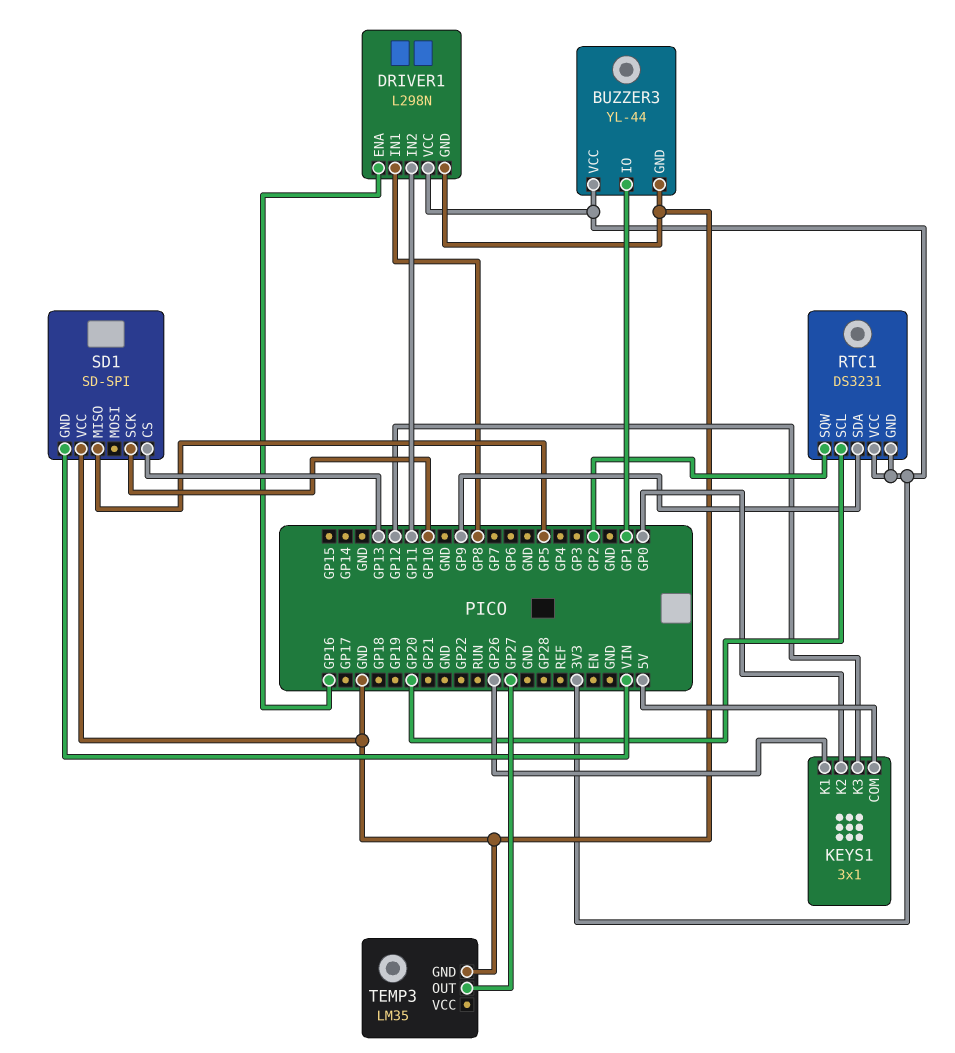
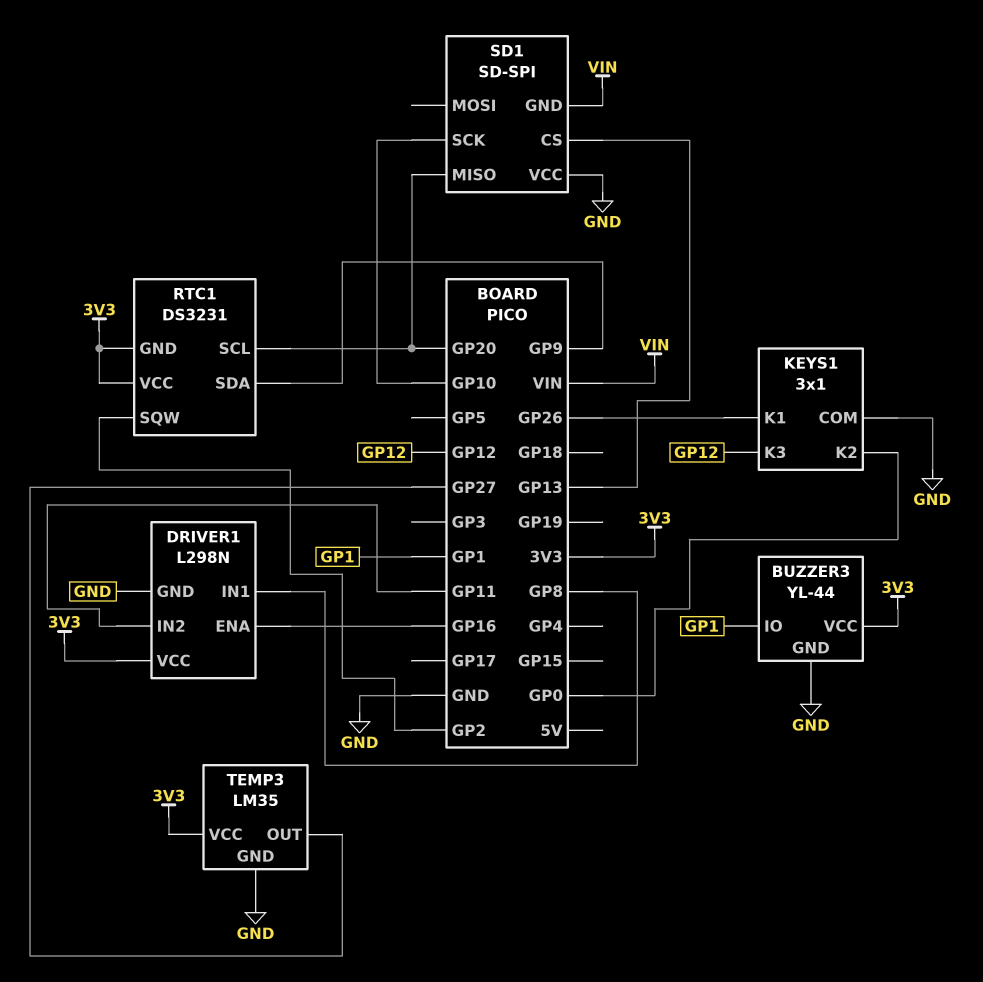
KEYS1 pin COM: 5V -> GND
SD1 pin MISO: GP5 -> GP20
TEMP3 pin VCC: none -> 3V3

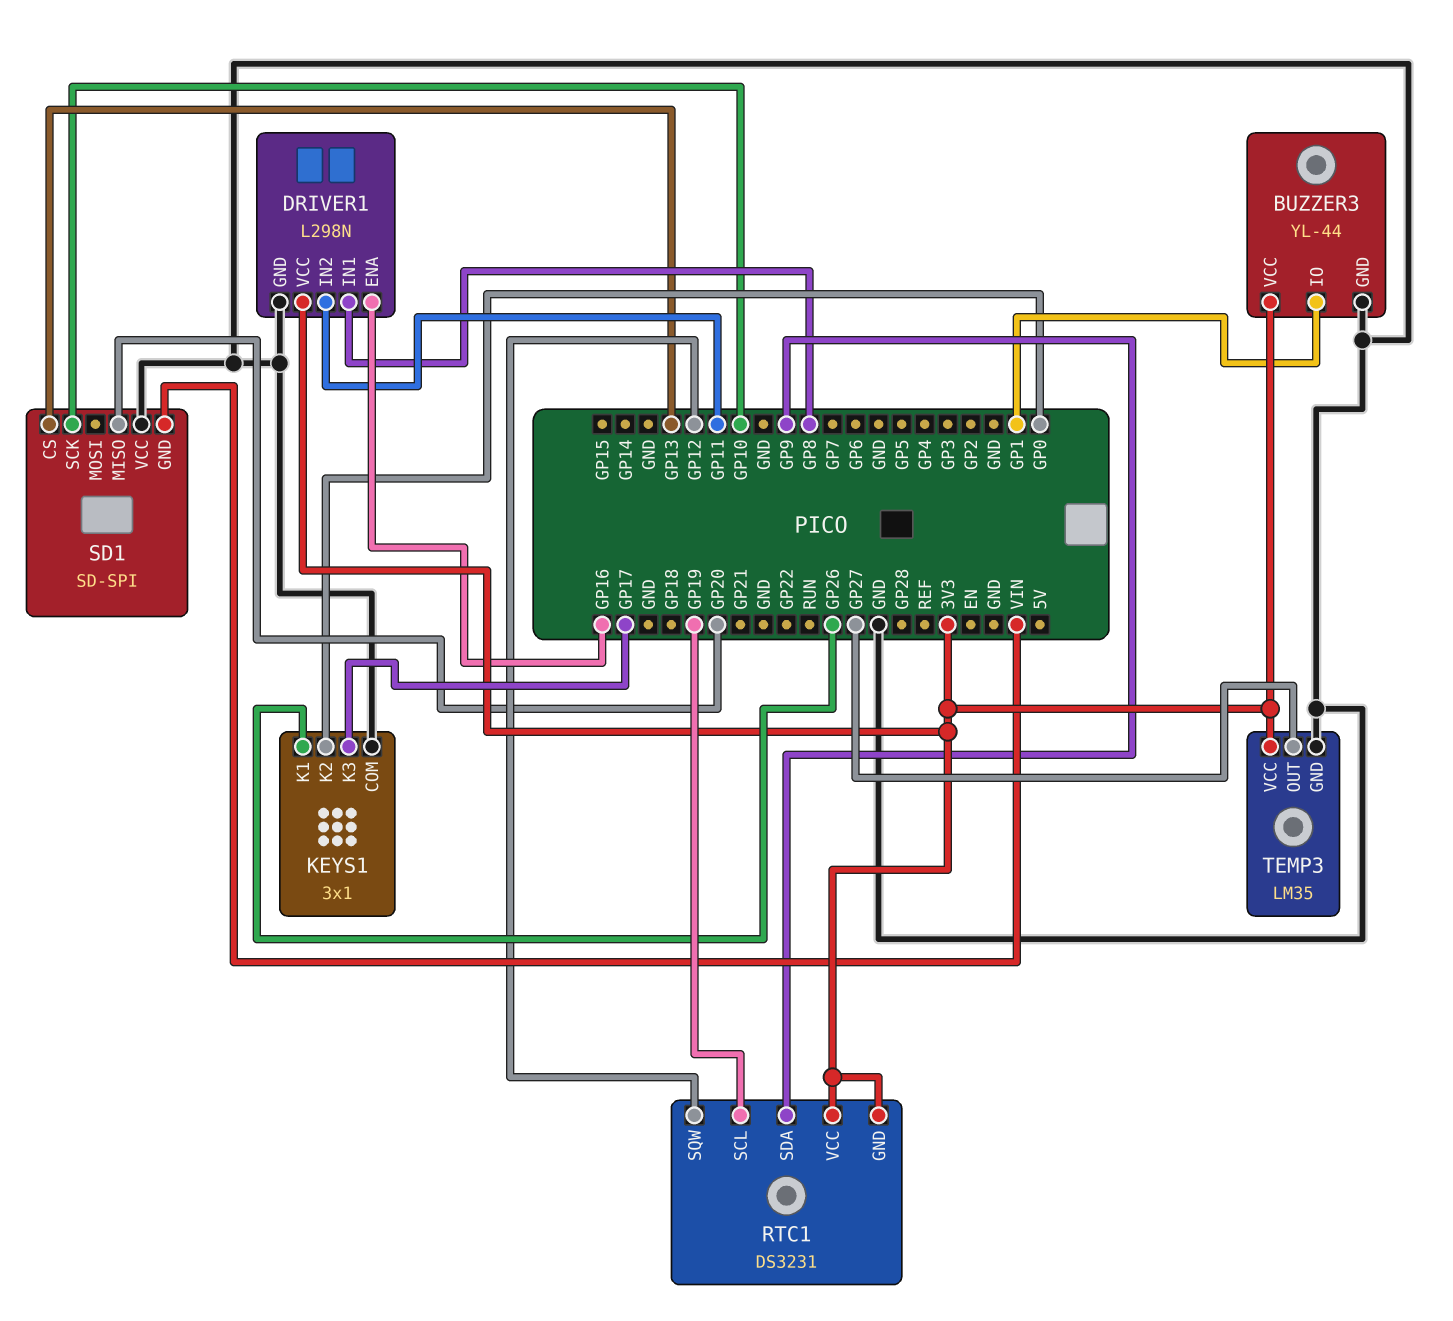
KEYS1 pin K3: GP12 -> GP17
RTC1 pin SCL: GP20 -> GP19
RTC1 pin SQW: GP2 -> GP12

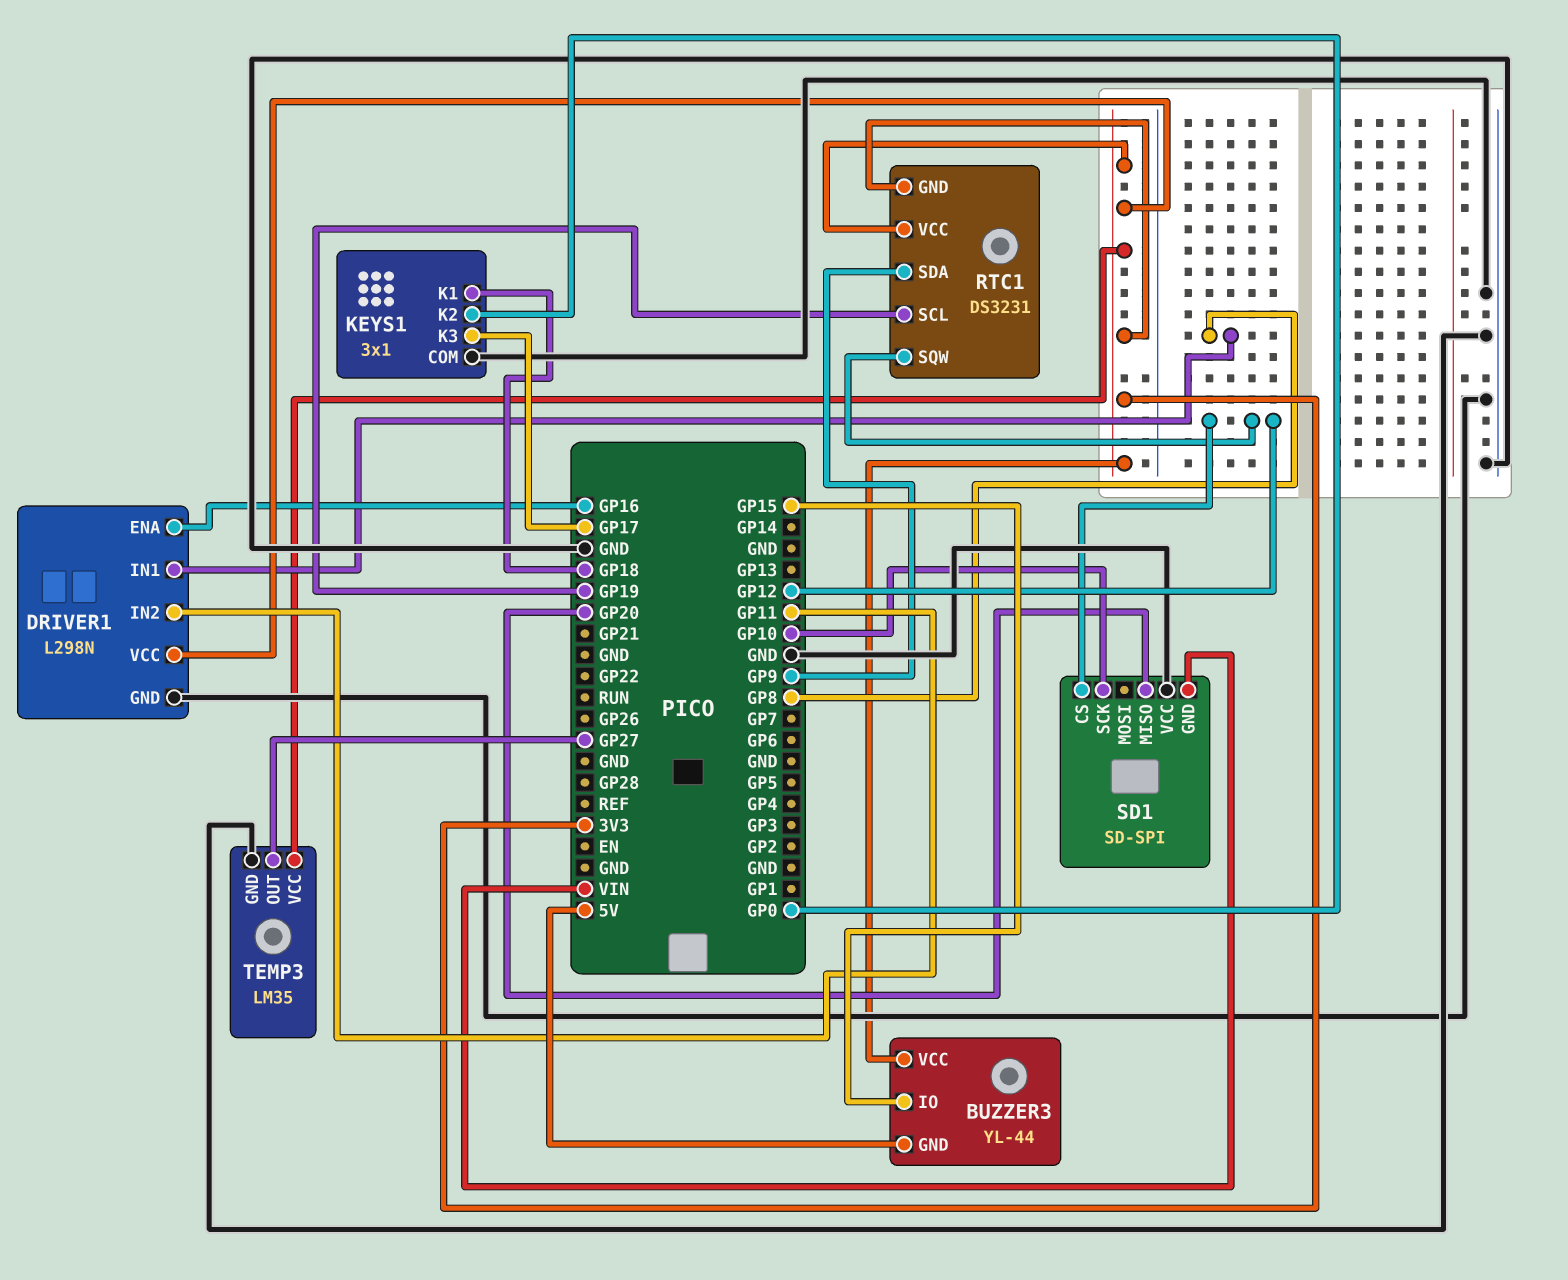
BUZZER3 pin GND: GND -> 5V
BUZZER3 pin IO: GP1 -> GP15
KEYS1 pin K1: GP26 -> GP18
SD1 pin CS: GP13 -> GP12

